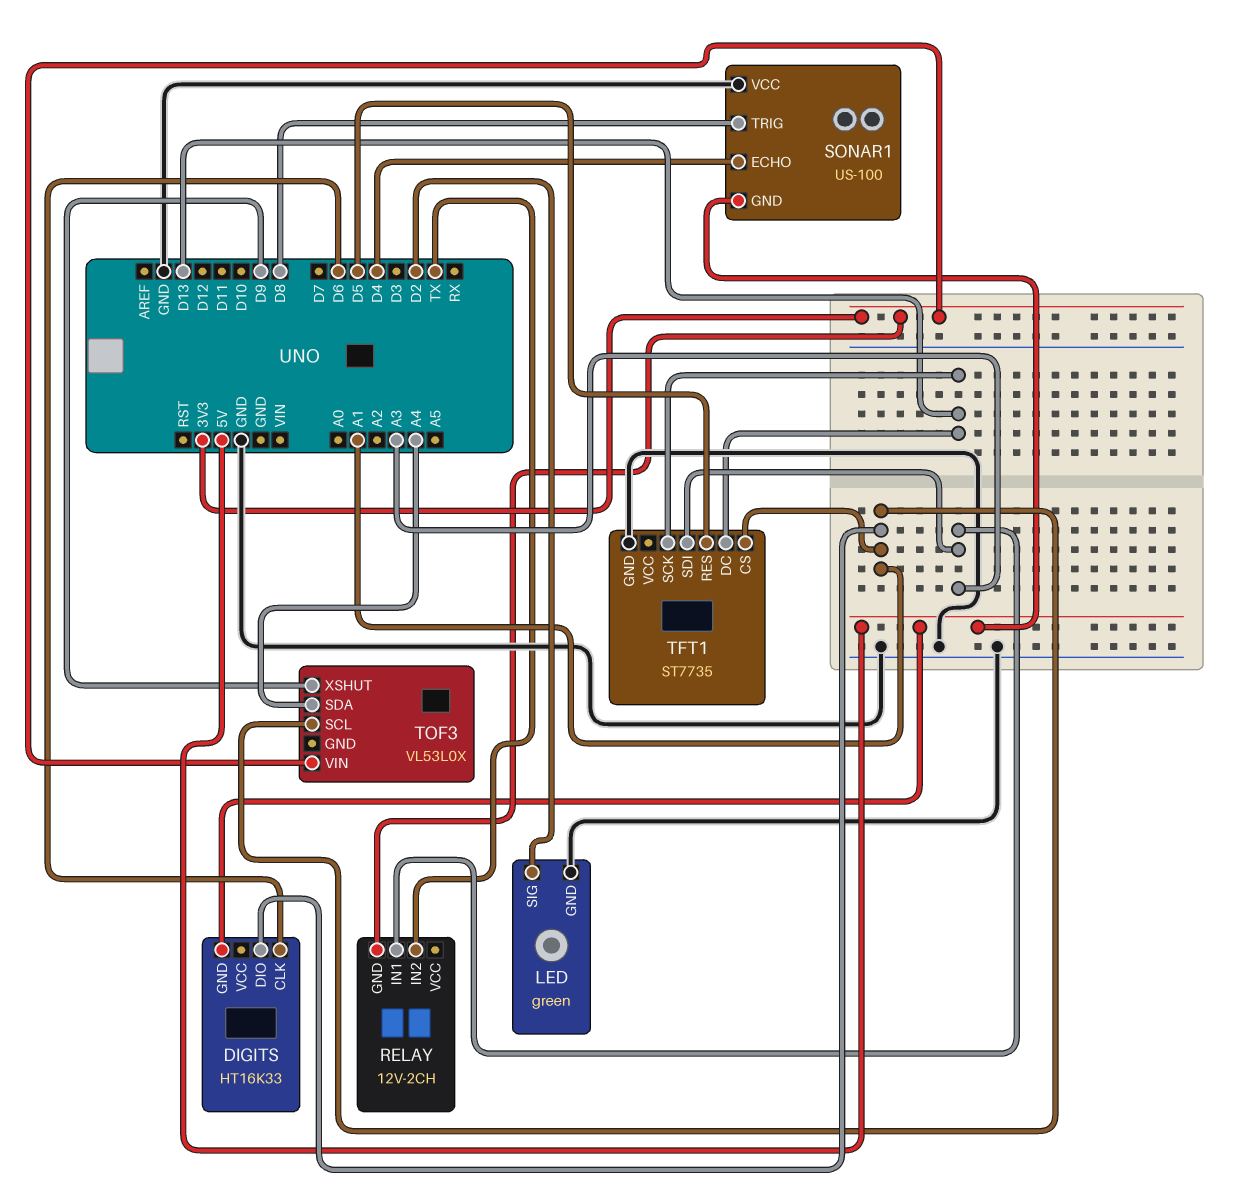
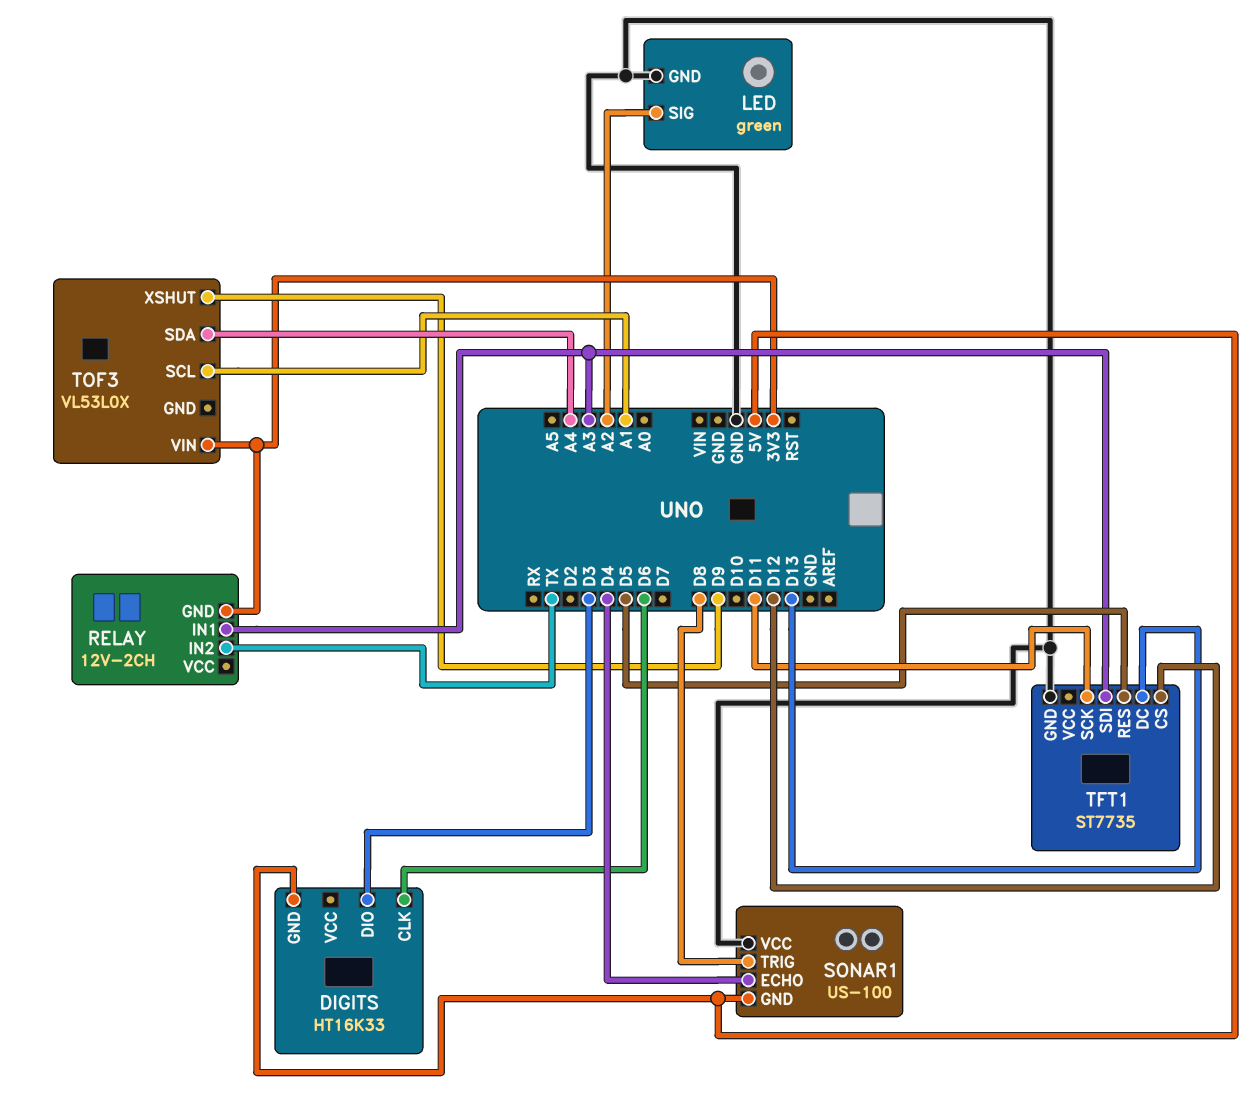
DIGITS pin DIO: A1 -> D3
LED pin SIG: D2 -> A2
TFT1 pin CS: A1 -> D12
TFT1 pin SCK: D13 -> D11

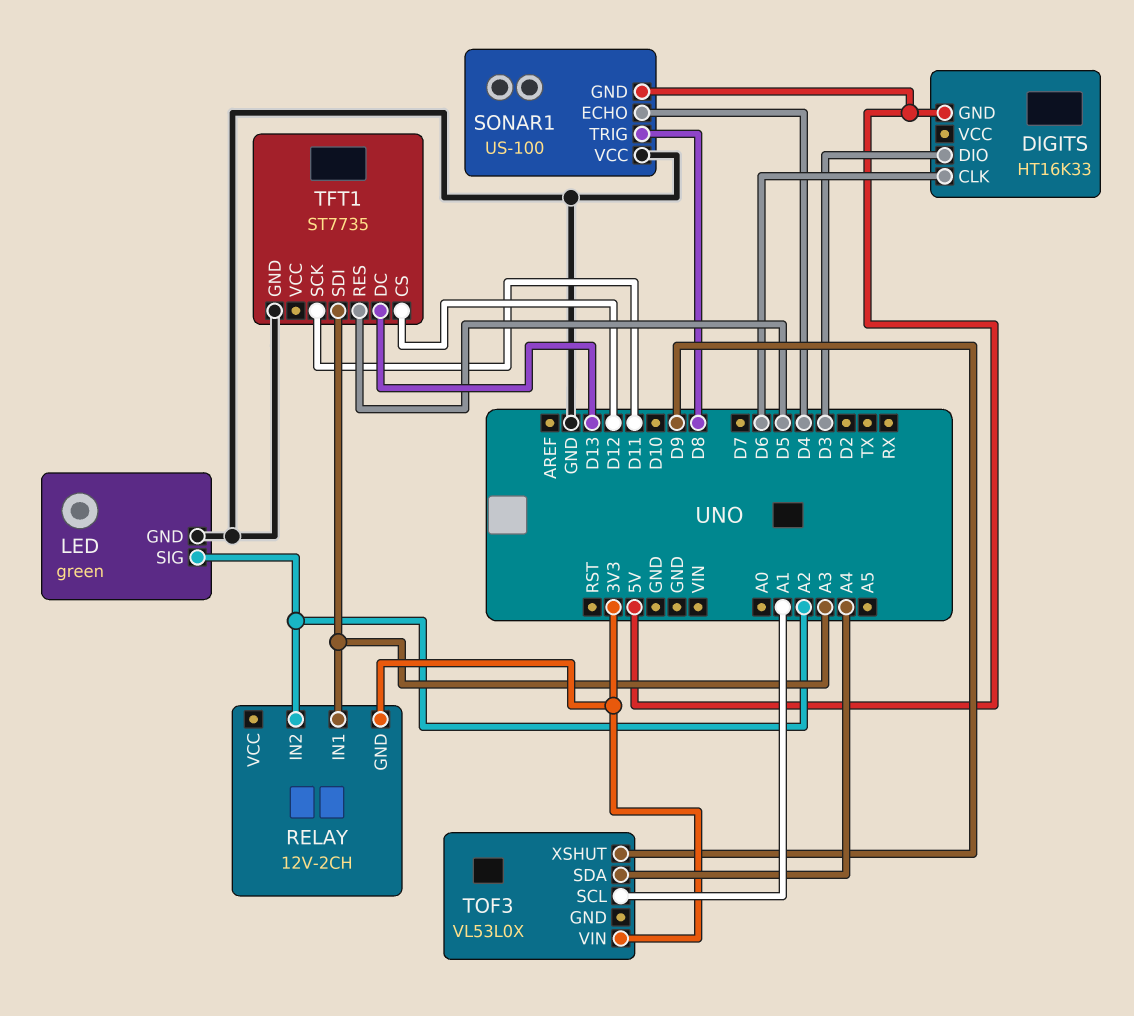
RELAY pin IN2: TX -> A2

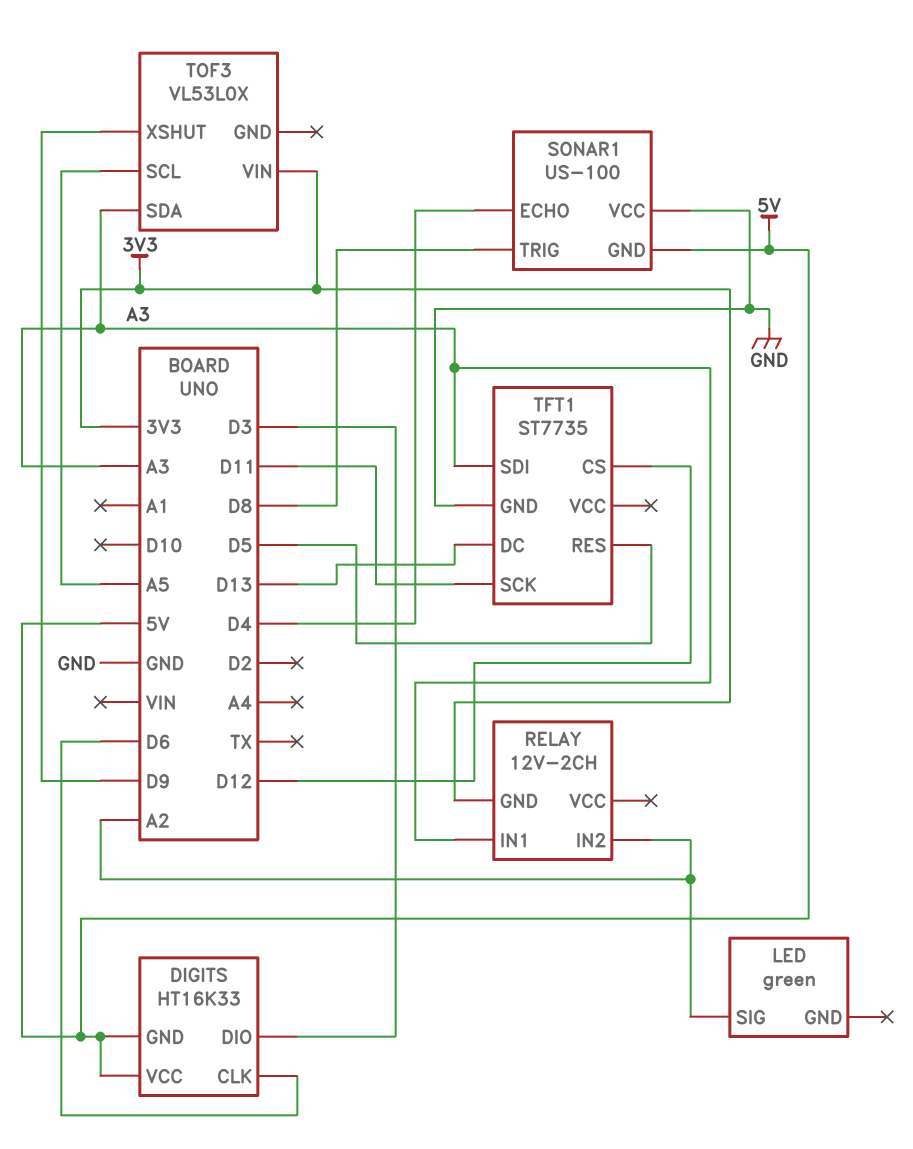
DIGITS pin VCC: none -> 5V
LED pin GND: GND -> none
TOF3 pin SCL: A1 -> A5
TOF3 pin SDA: A4 -> A3

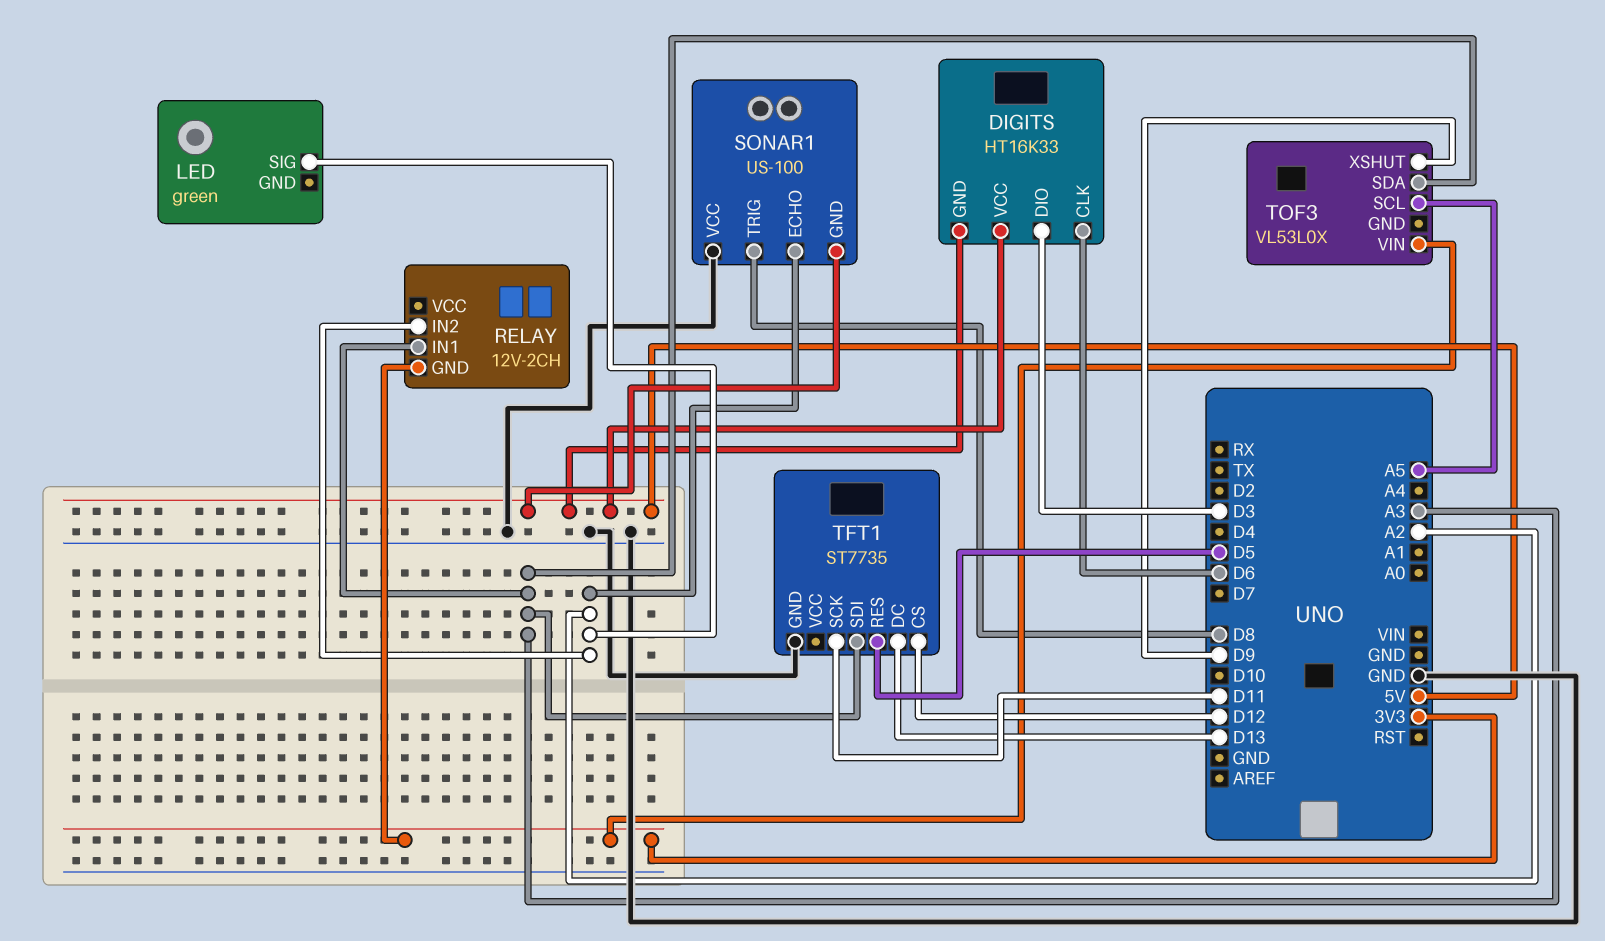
SONAR1 pin ECHO: D4 -> A2

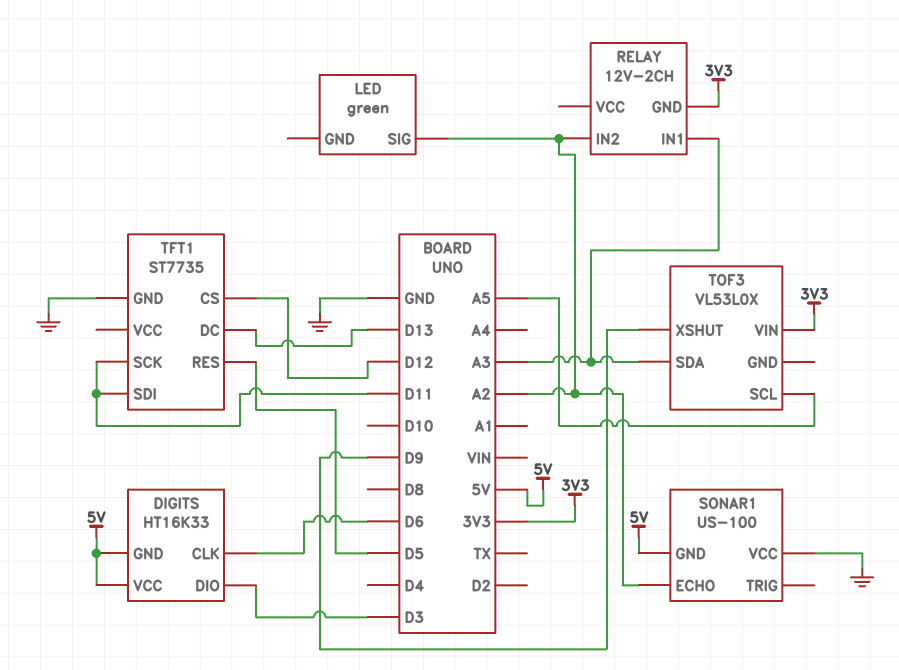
SONAR1 pin TRIG: D8 -> none
TFT1 pin SDI: A3 -> D11

